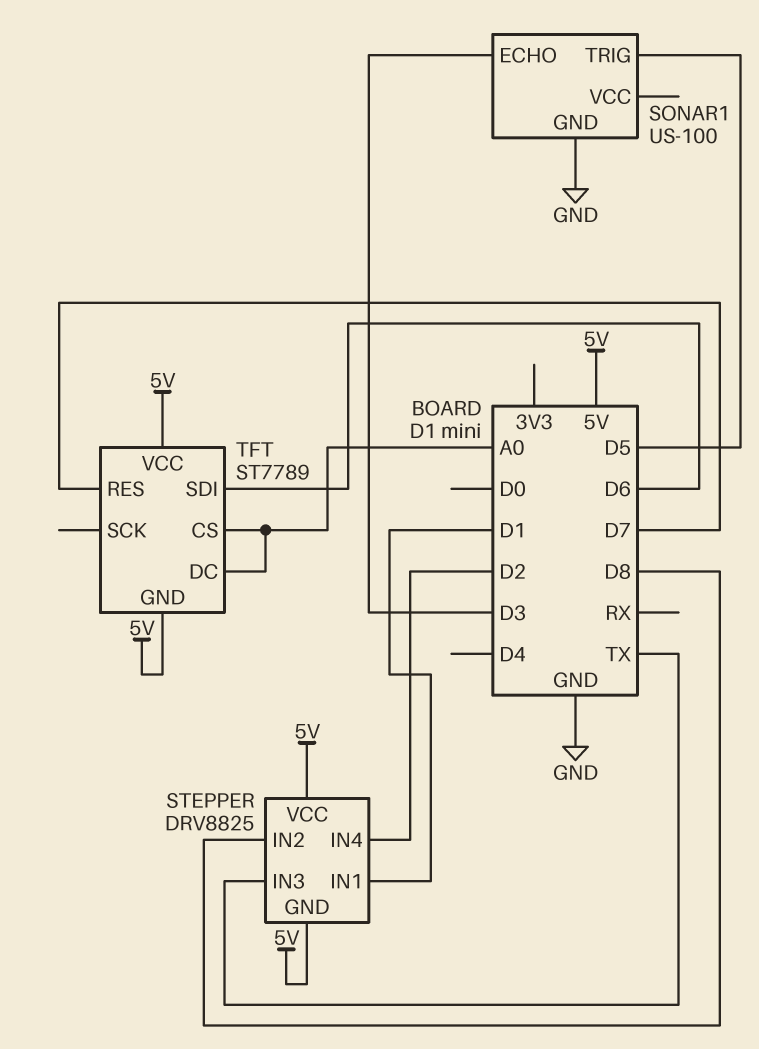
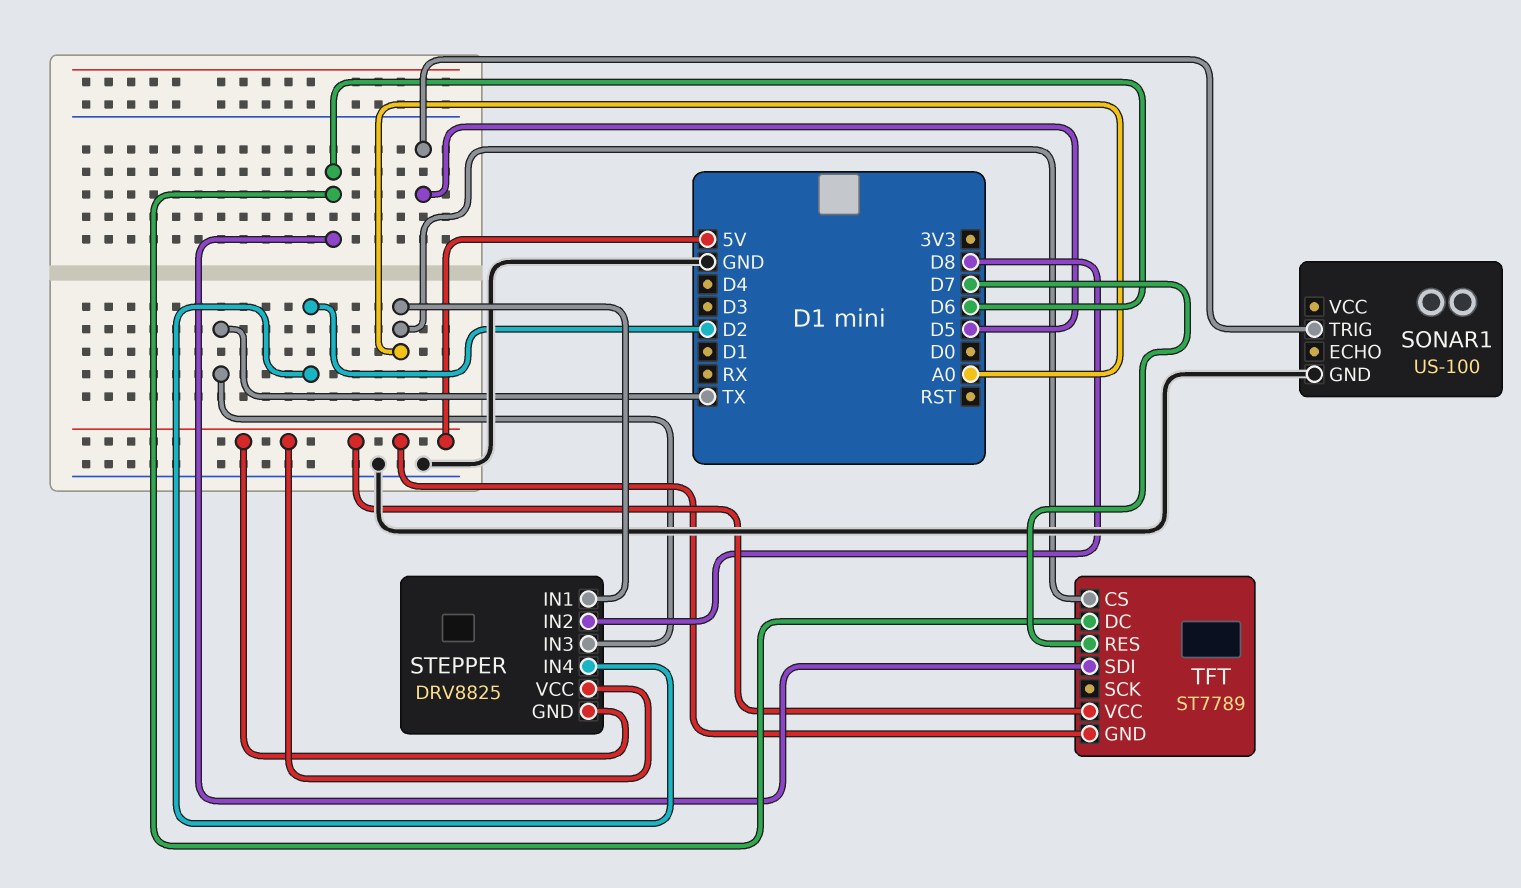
SONAR1 pin ECHO: D3 -> none
STEPPER pin IN1: D1 -> A0
TFT pin DC: A0 -> D6

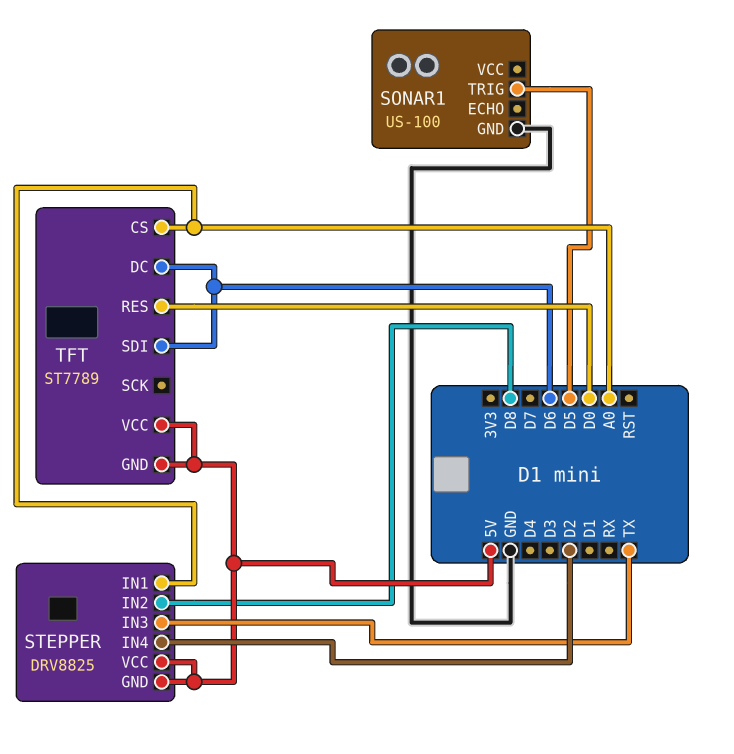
TFT pin RES: D7 -> D0

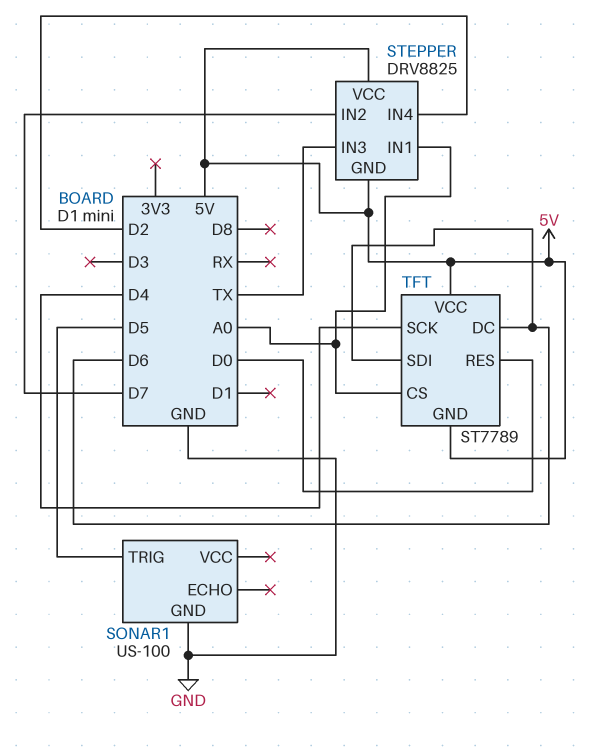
STEPPER pin IN2: D8 -> D7
TFT pin SCK: none -> D4

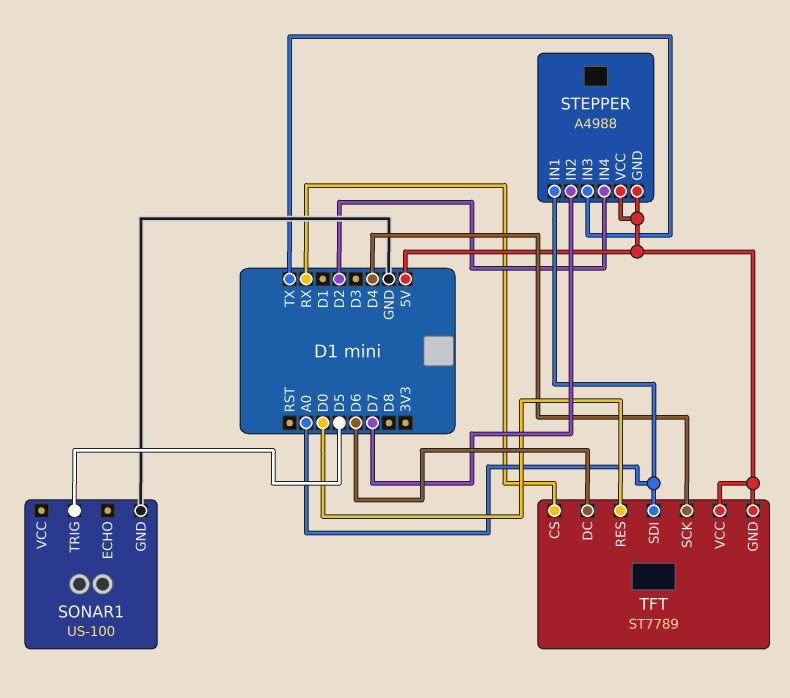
STEPPER: DRV8825 -> A4988
TFT pin CS: A0 -> RX
TFT pin SDI: D6 -> A0

